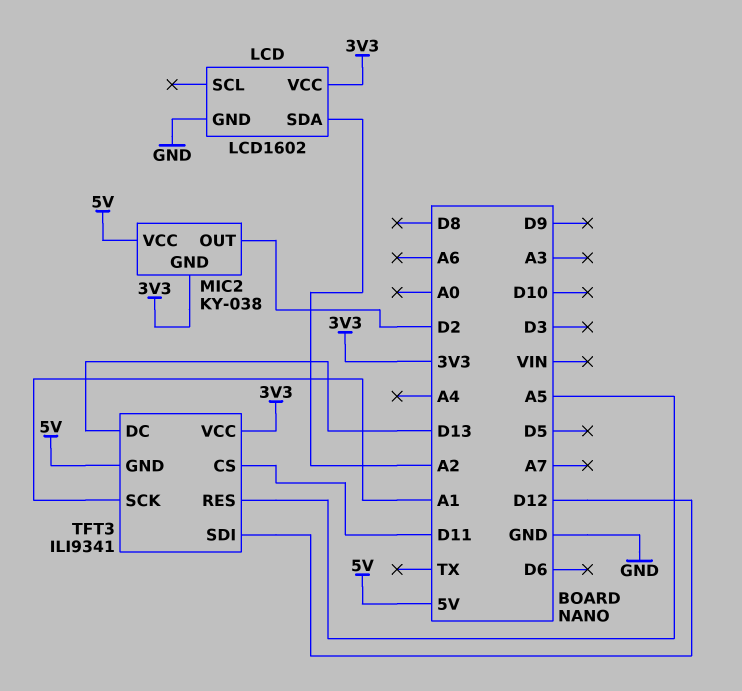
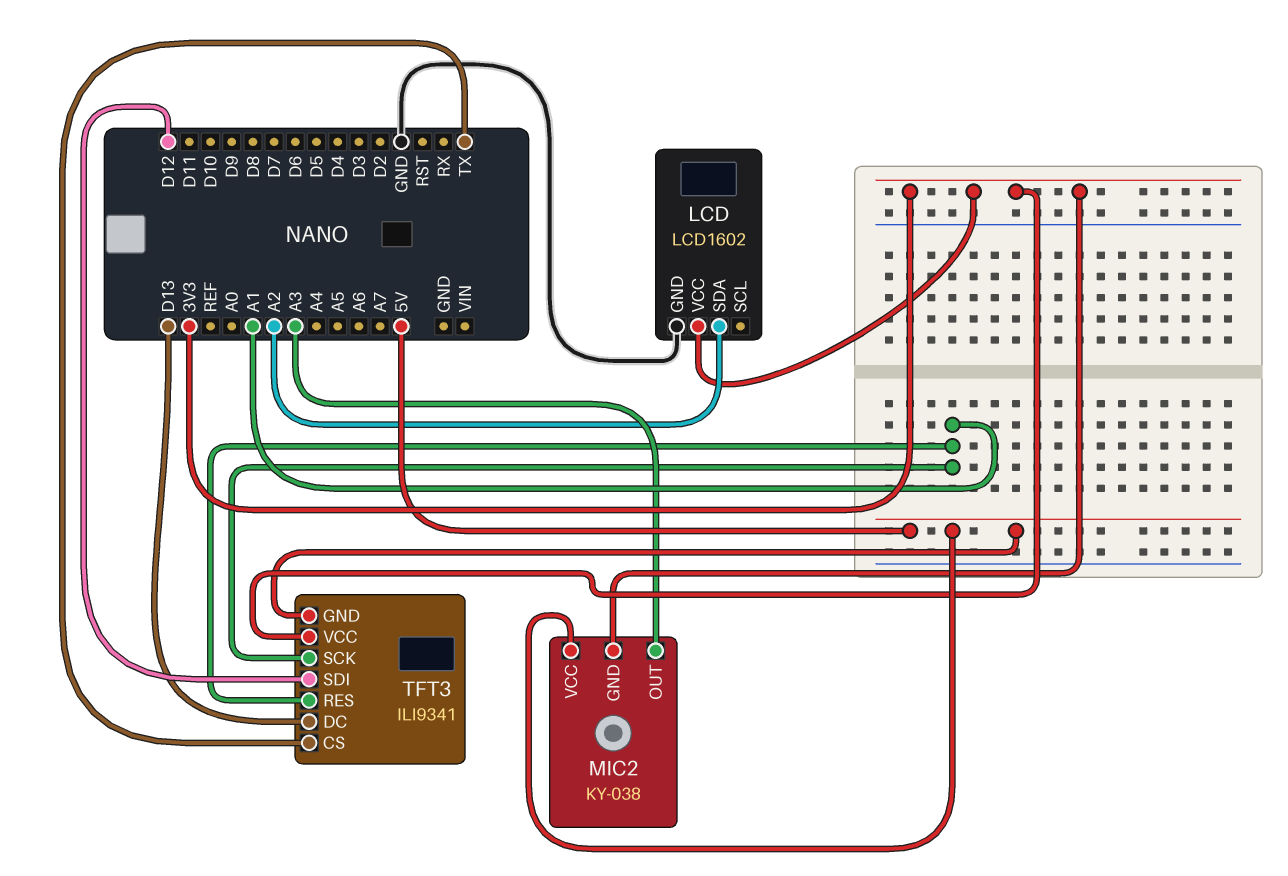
MIC2 pin OUT: D2 -> A3
TFT3 pin CS: D11 -> TX
TFT3 pin RES: A5 -> A1

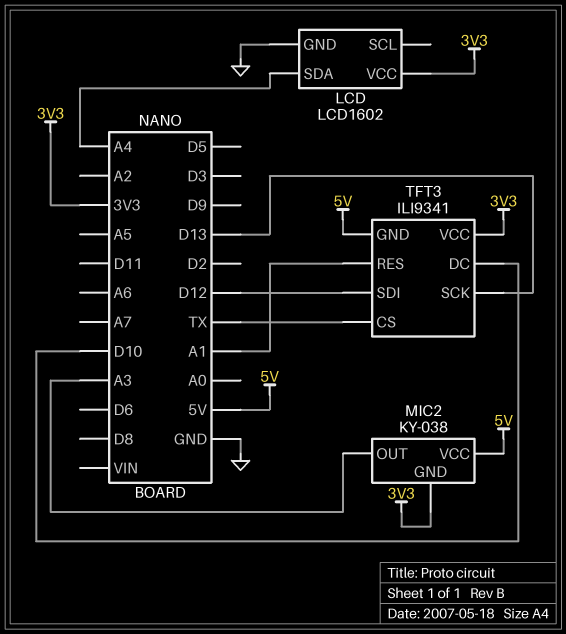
LCD pin SDA: A2 -> A4
TFT3 pin DC: D13 -> D10
TFT3 pin SCK: A1 -> D13

